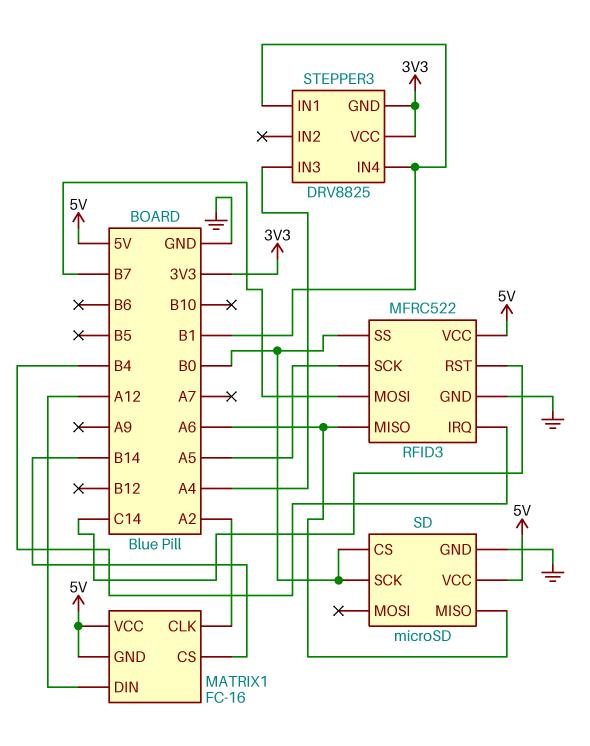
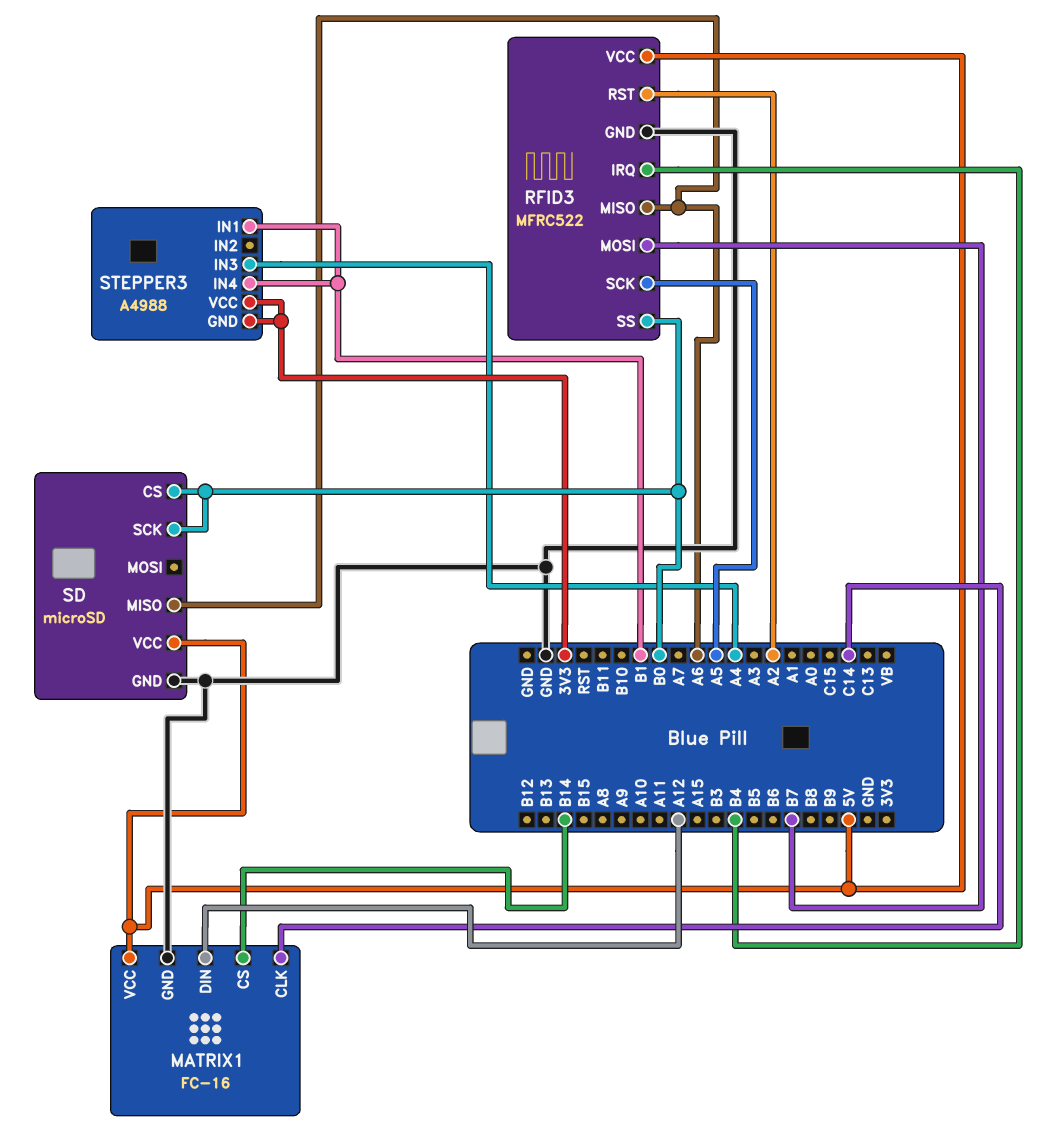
MATRIX1 pin CLK: A2 -> C14
MATRIX1 pin GND: 5V -> GND
RFID3 pin RST: C14 -> A2
STEPPER3: DRV8825 -> A4988

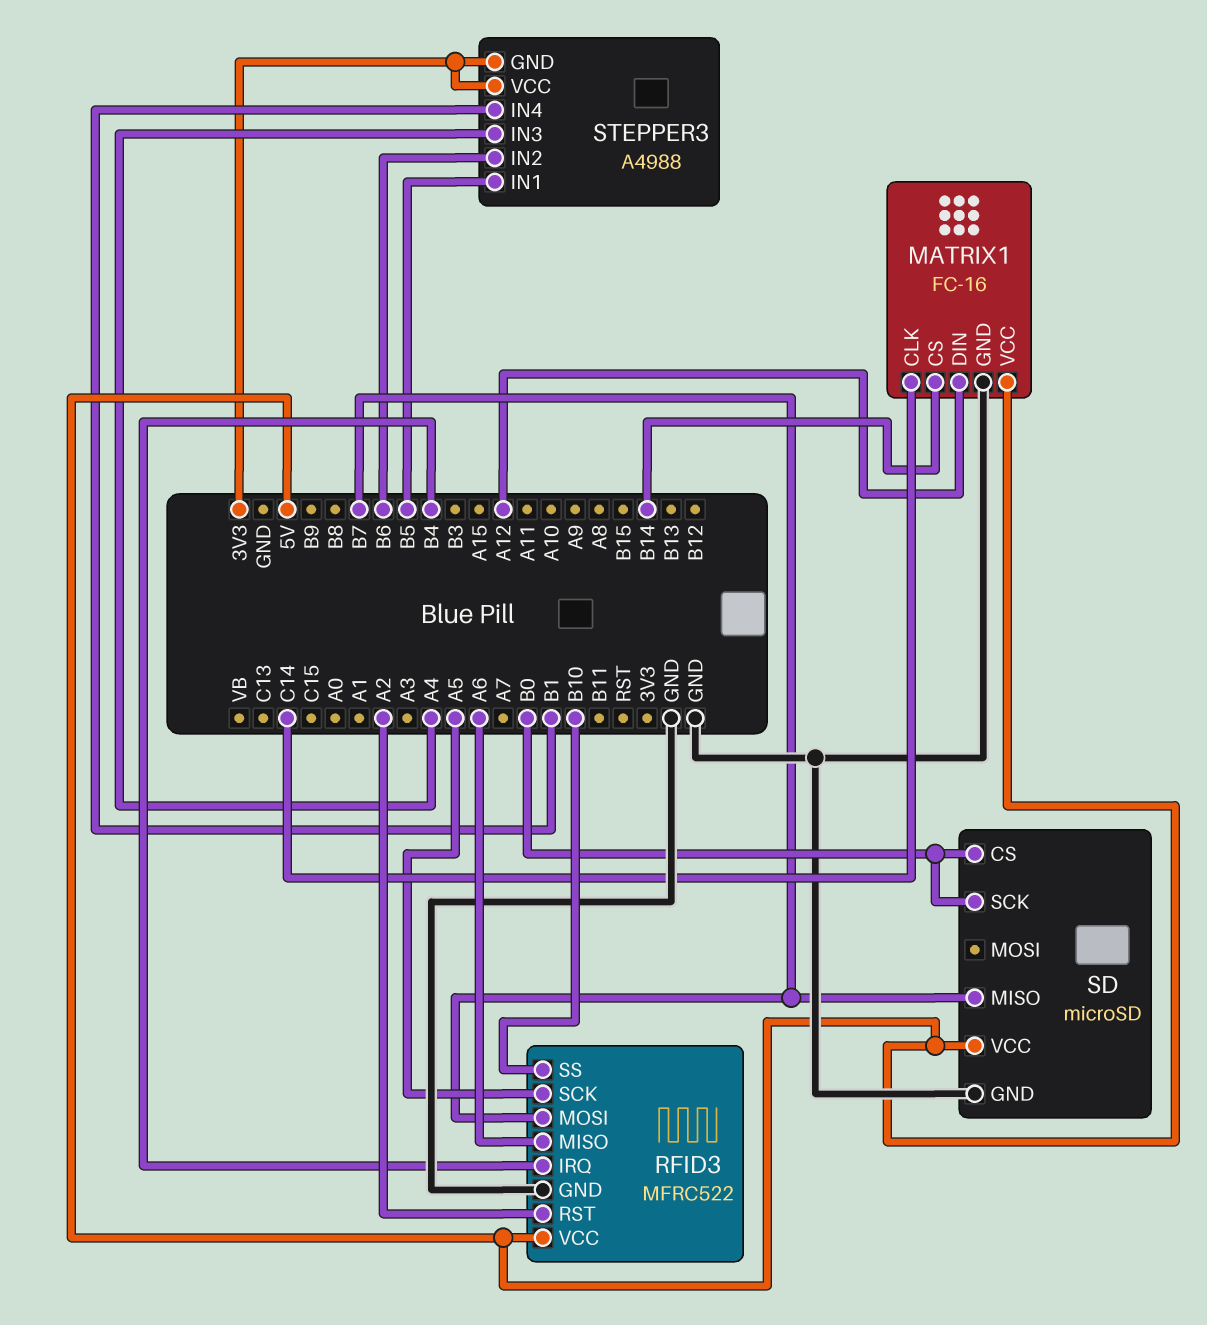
RFID3 pin SS: B0 -> B10
SD pin MISO: A6 -> B7
STEPPER3 pin IN1: B1 -> B5
STEPPER3 pin IN2: none -> B6

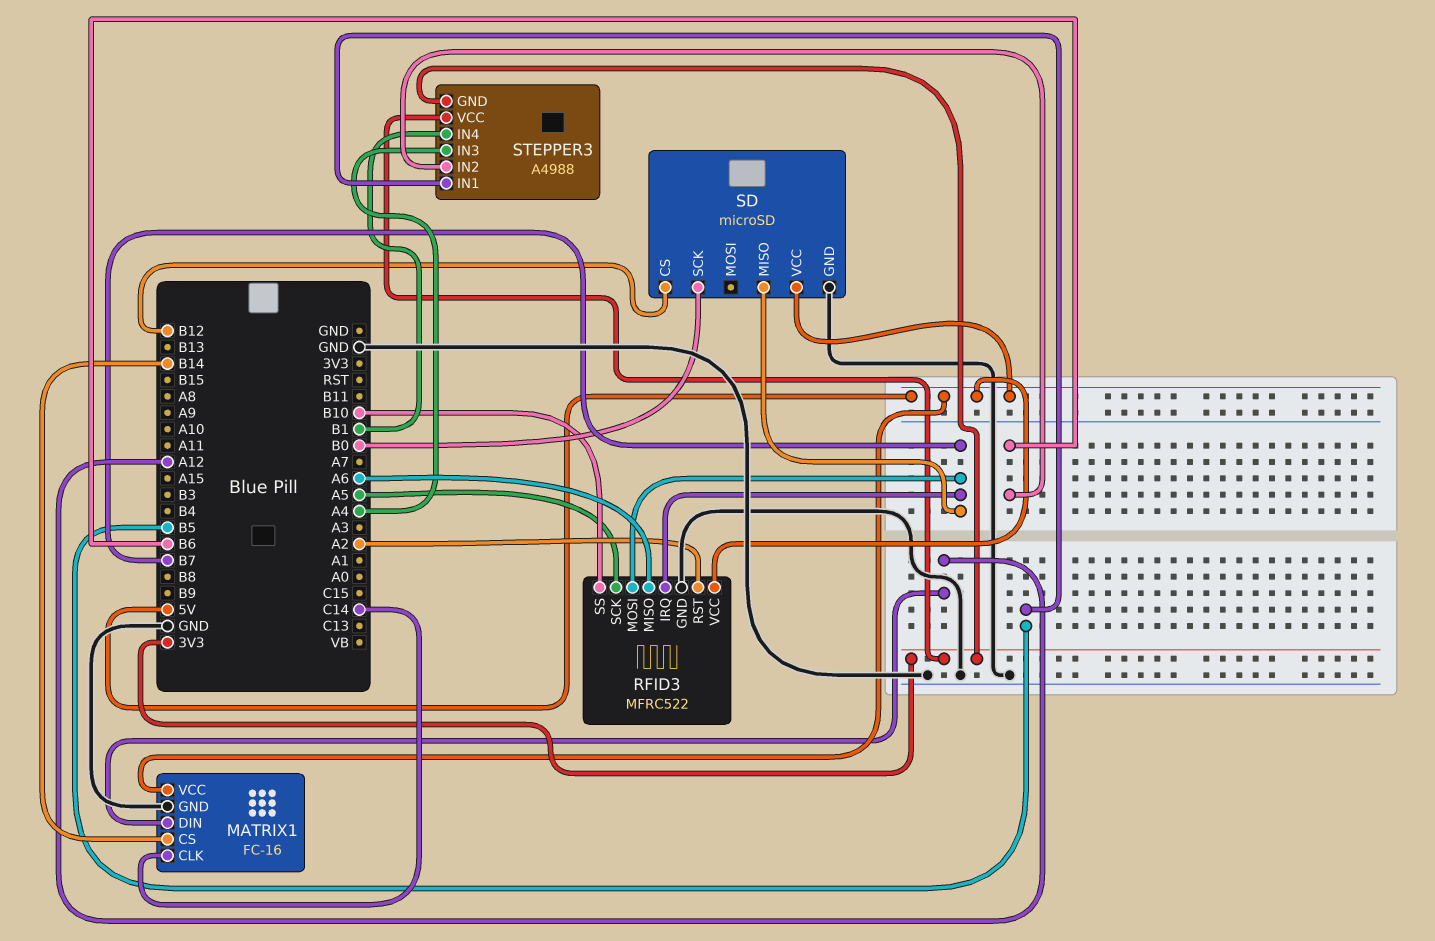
RFID3 pin IRQ: B4 -> B7
SD pin CS: B0 -> B12

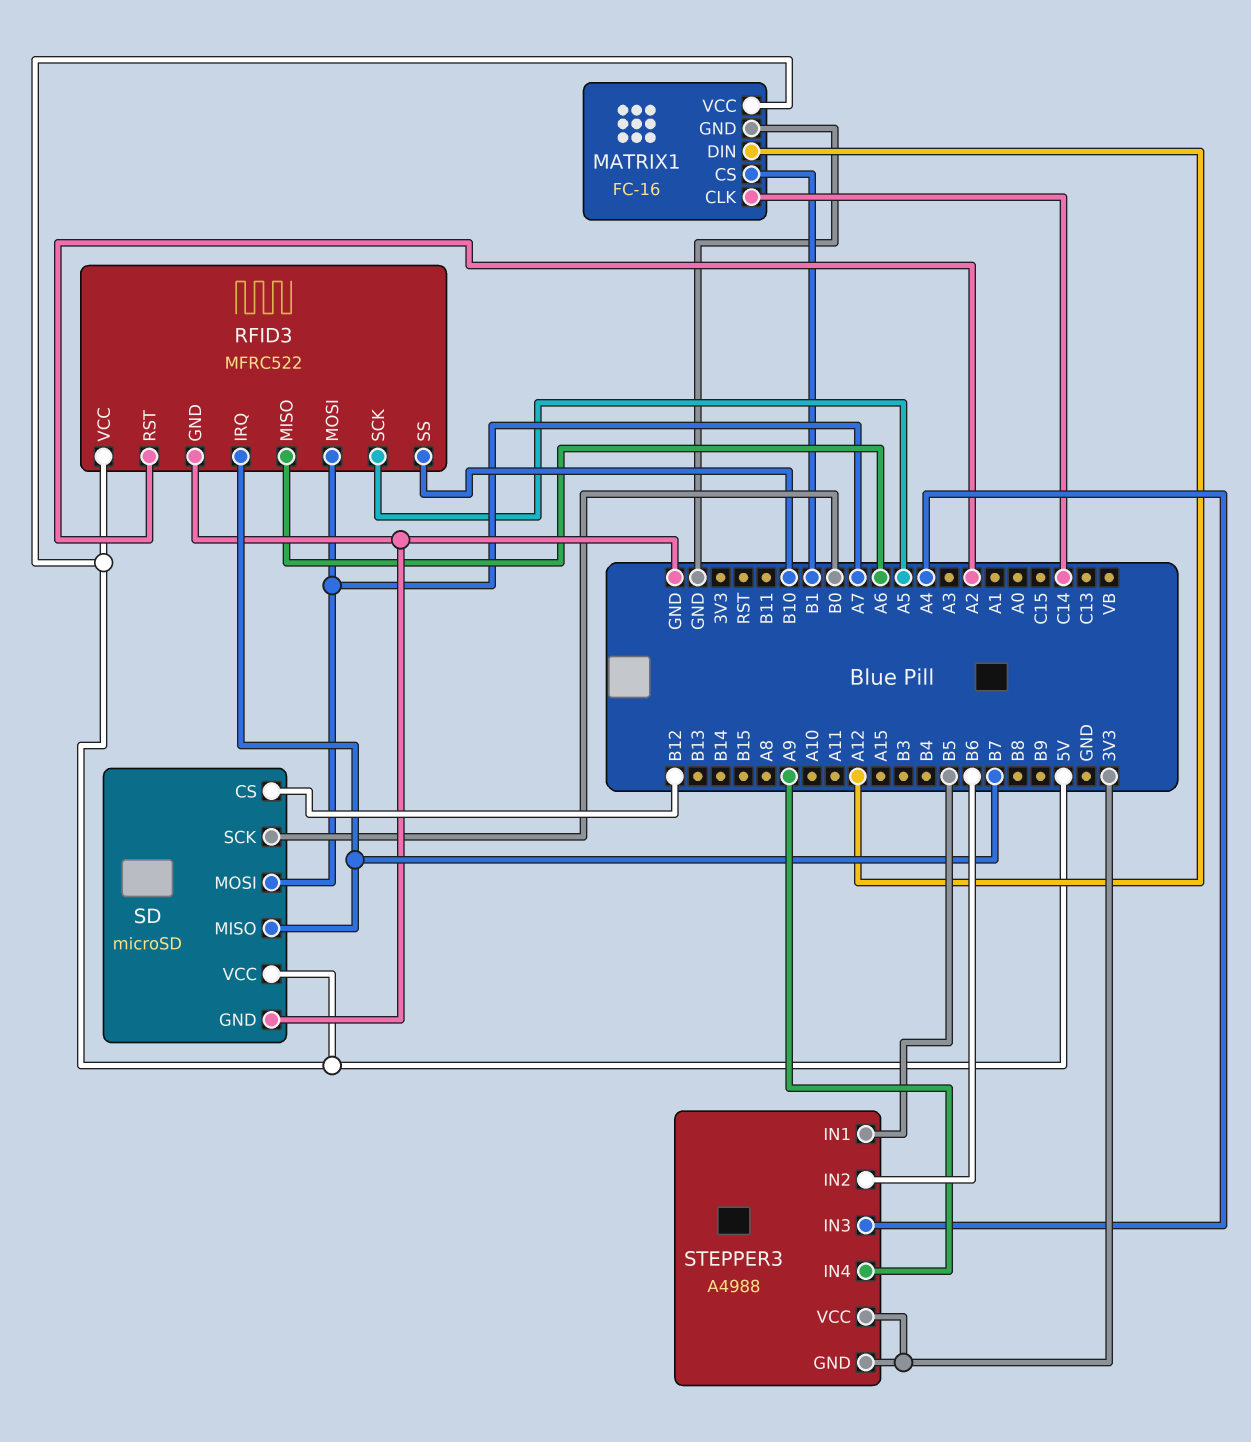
MATRIX1 pin CS: B14 -> B1
RFID3 pin MOSI: B7 -> A7
SD pin MOSI: none -> A7
STEPPER3 pin IN4: B1 -> A9

